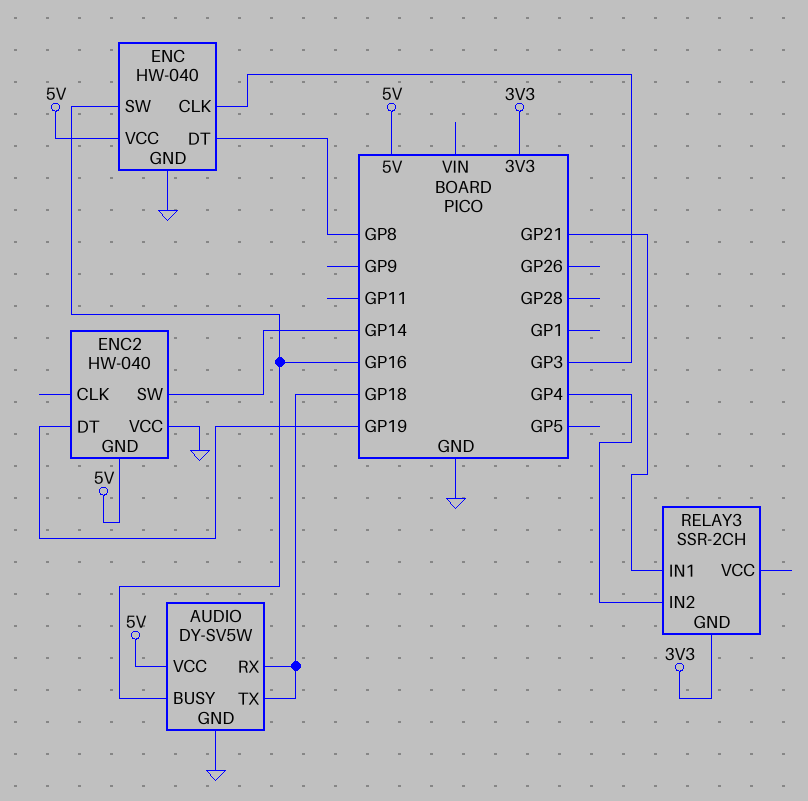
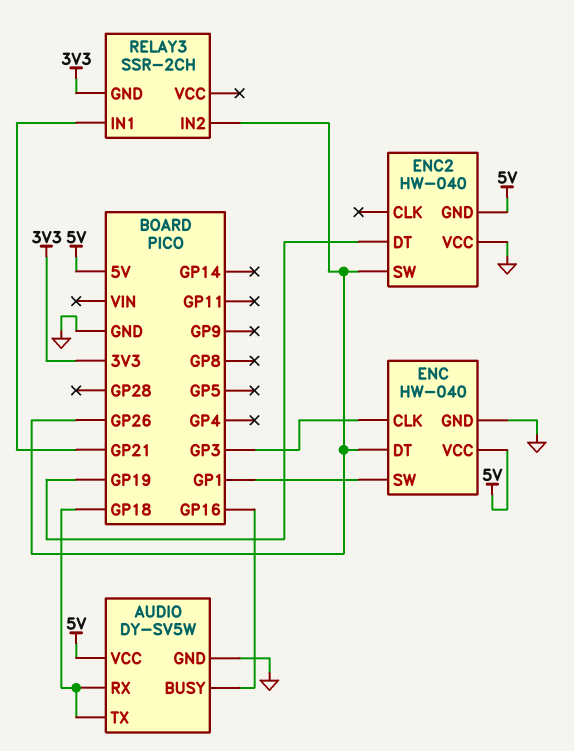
ENC pin DT: GP8 -> GP26
ENC pin SW: GP16 -> GP1
ENC2 pin SW: GP14 -> GP26
RELAY3 pin IN2: GP4 -> GP26

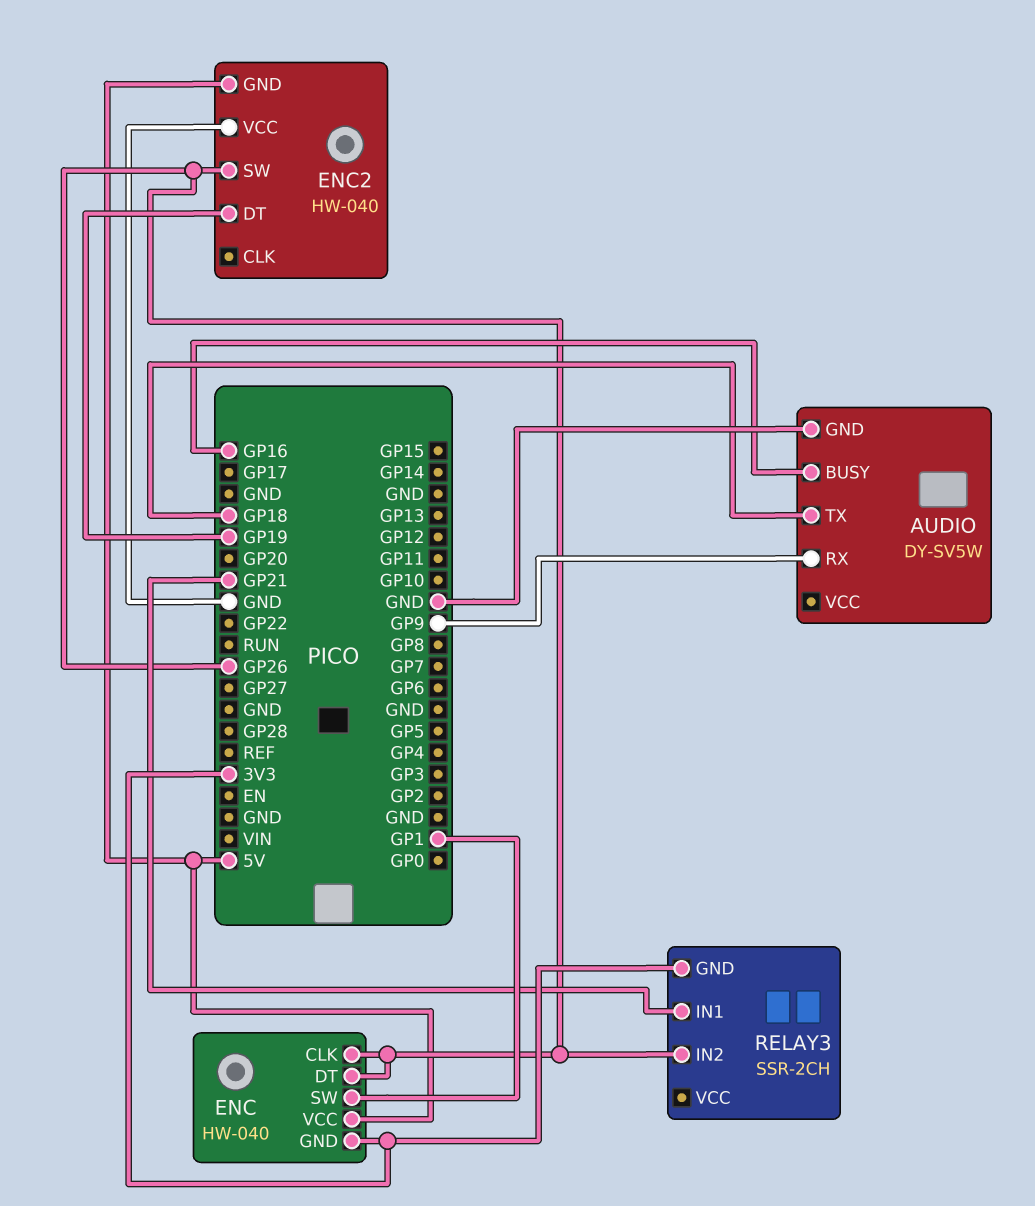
AUDIO pin RX: GP18 -> GP9
AUDIO pin VCC: 5V -> none
ENC pin CLK: GP3 -> GP26
ENC pin GND: GND -> 3V3

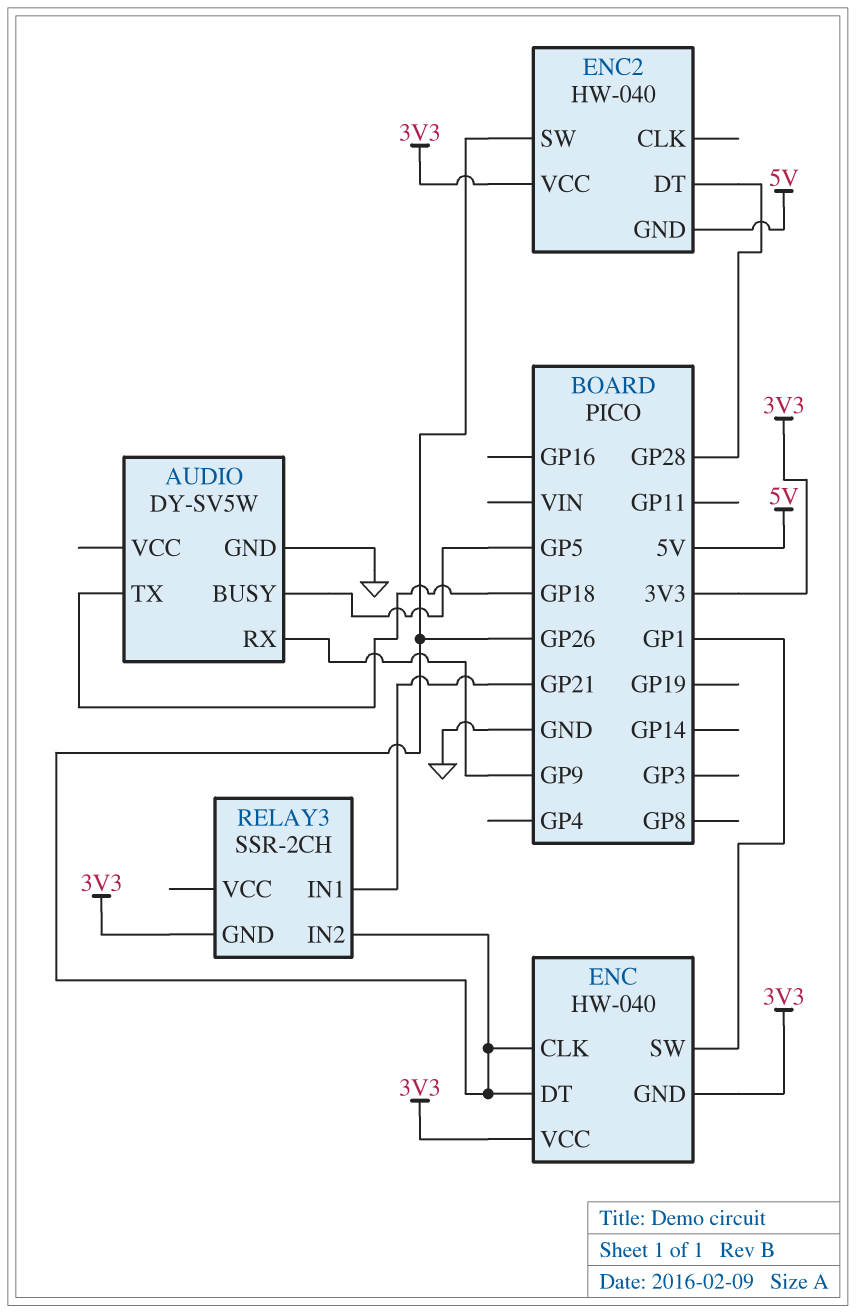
AUDIO pin BUSY: GP16 -> GP5
ENC pin VCC: 5V -> 3V3
ENC2 pin DT: GP19 -> GP28
ENC2 pin VCC: GND -> 3V3

